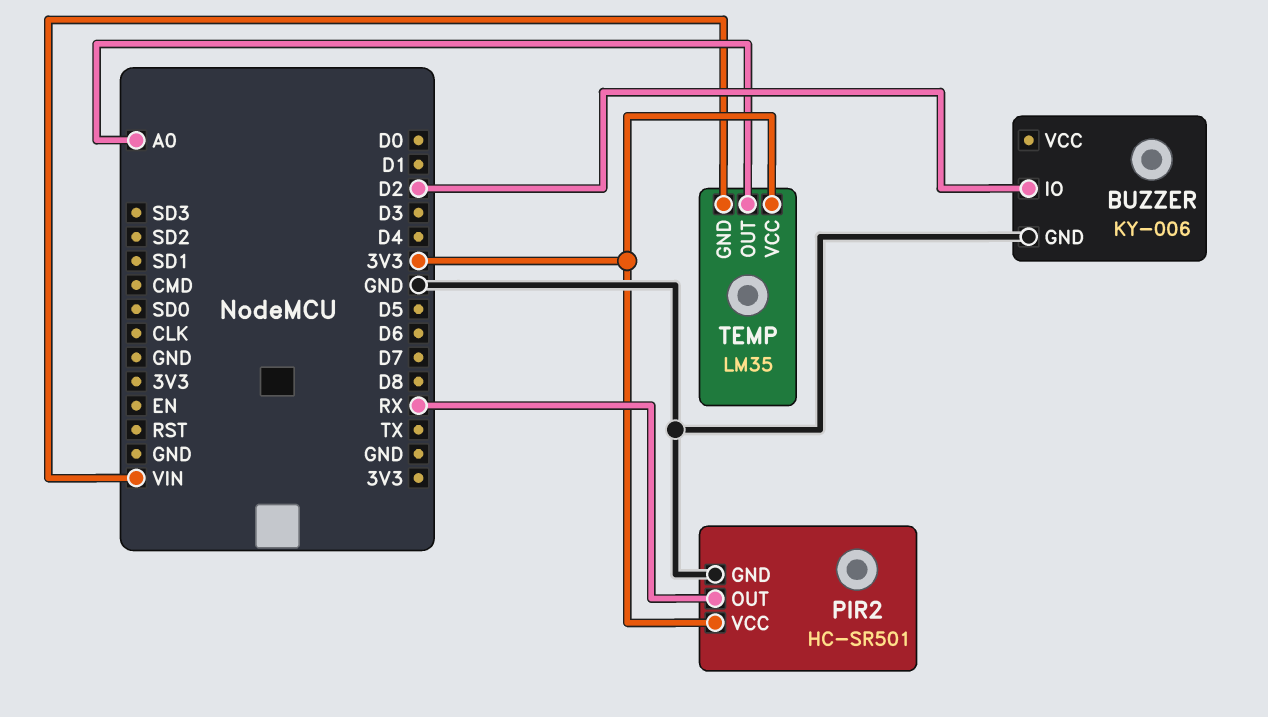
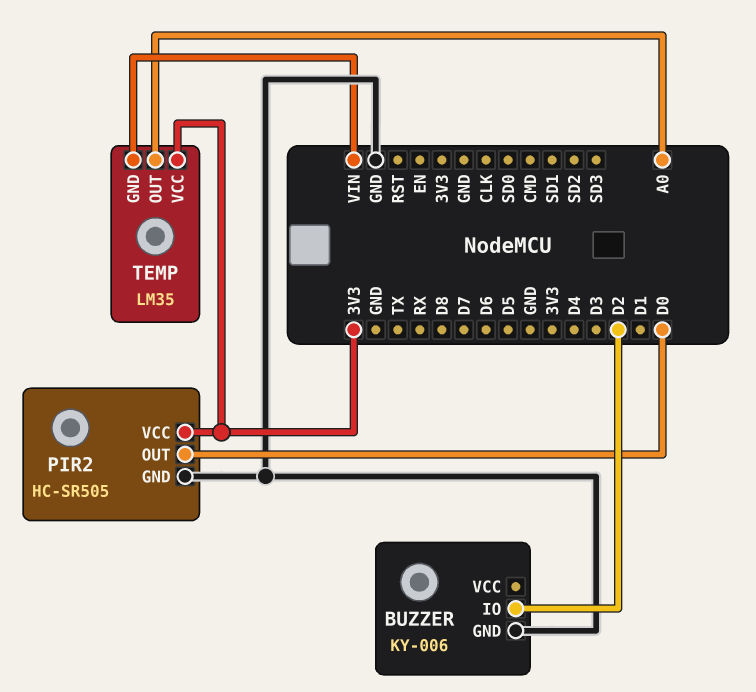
PIR2: HC-SR501 -> HC-SR505
PIR2 pin OUT: RX -> D0

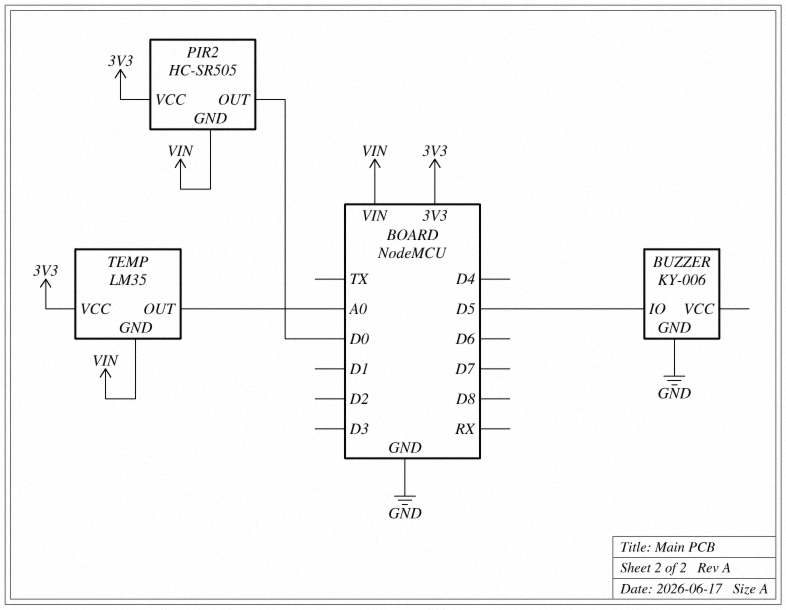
BUZZER pin IO: D2 -> D5
PIR2 pin GND: GND -> VIN

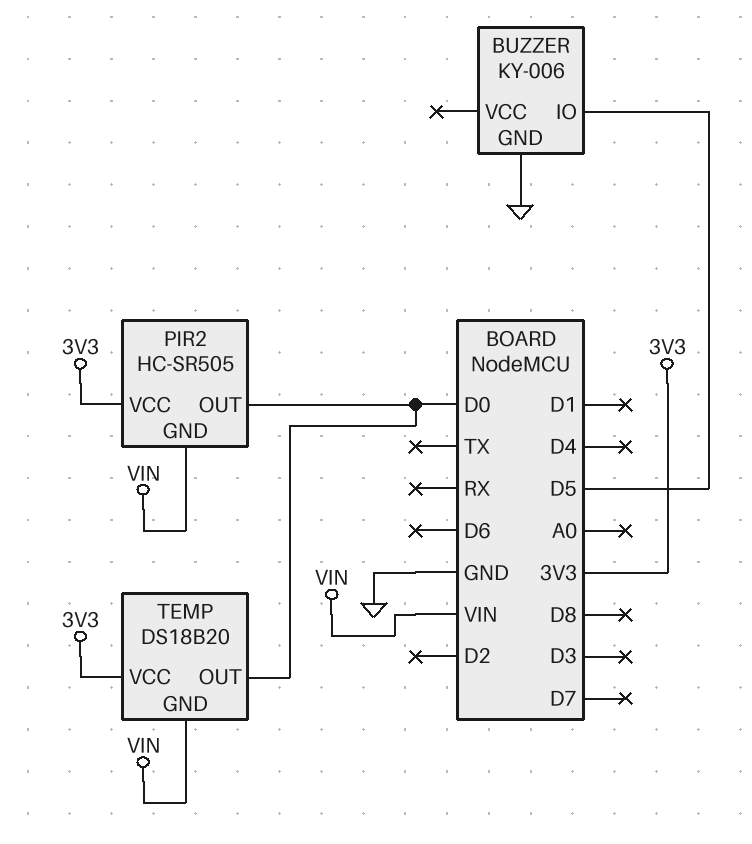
TEMP: LM35 -> DS18B20
TEMP pin OUT: A0 -> D0

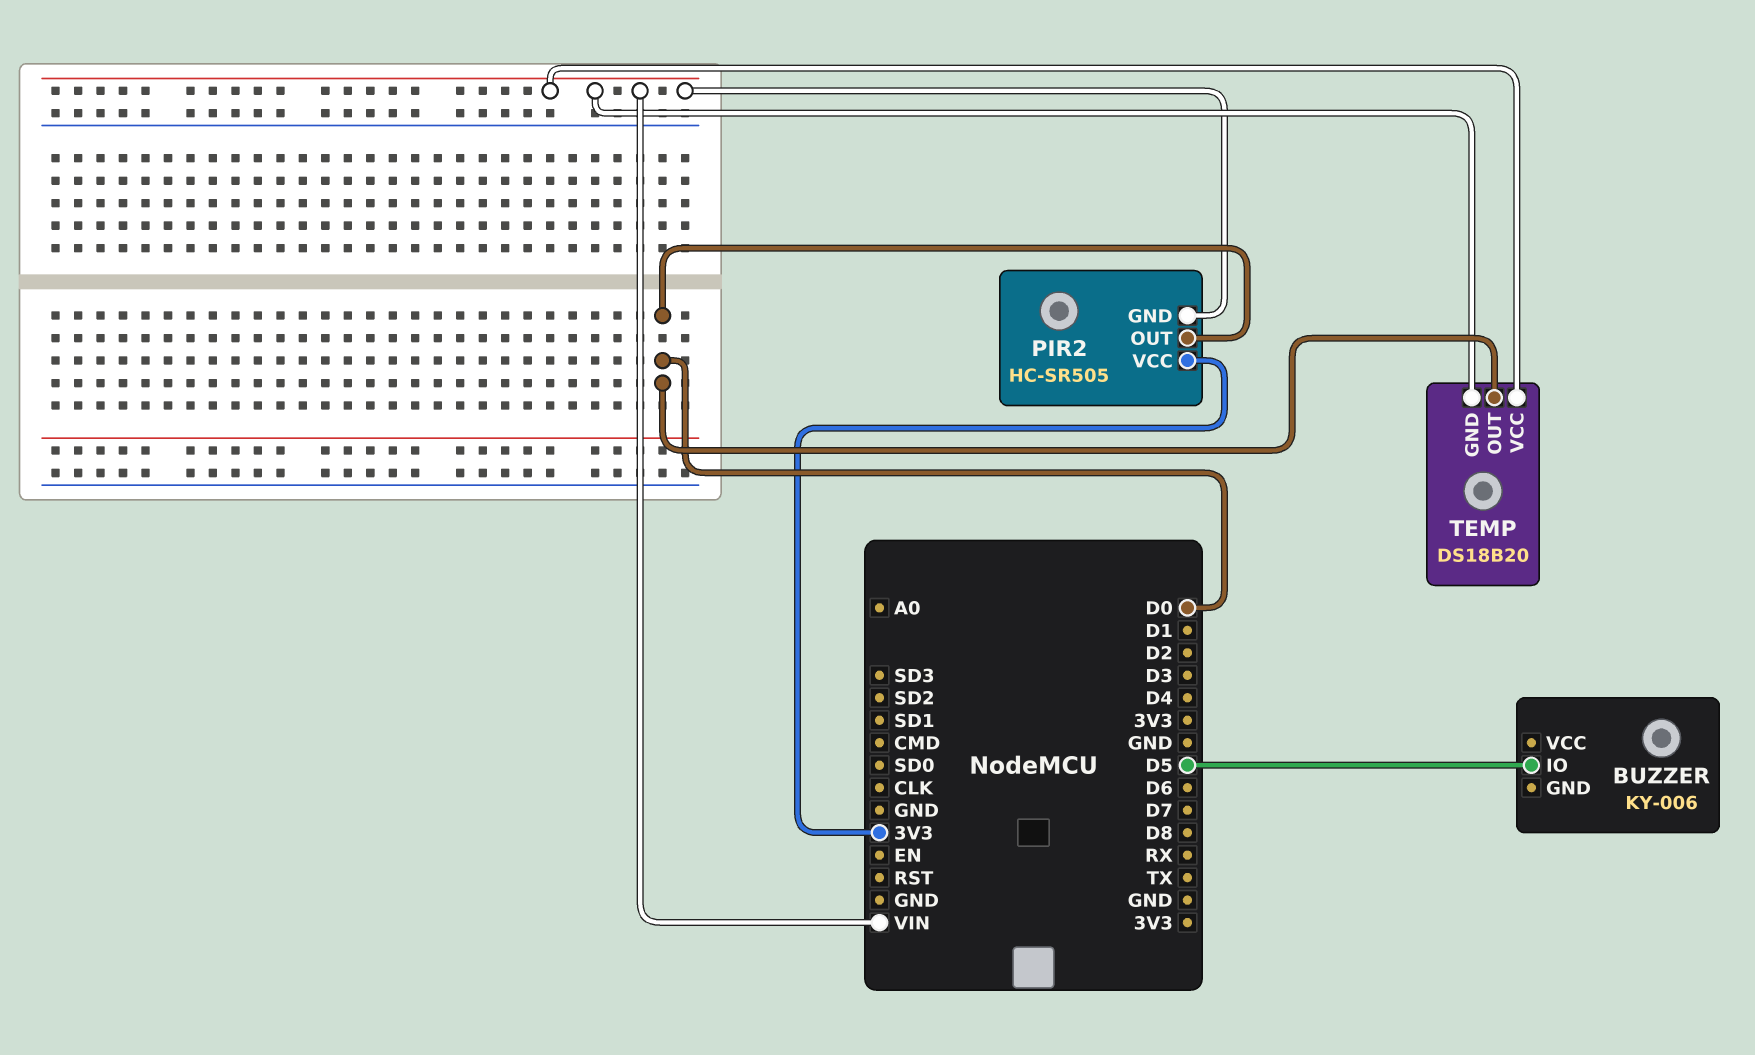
BUZZER pin GND: GND -> none
TEMP pin VCC: 3V3 -> VIN

